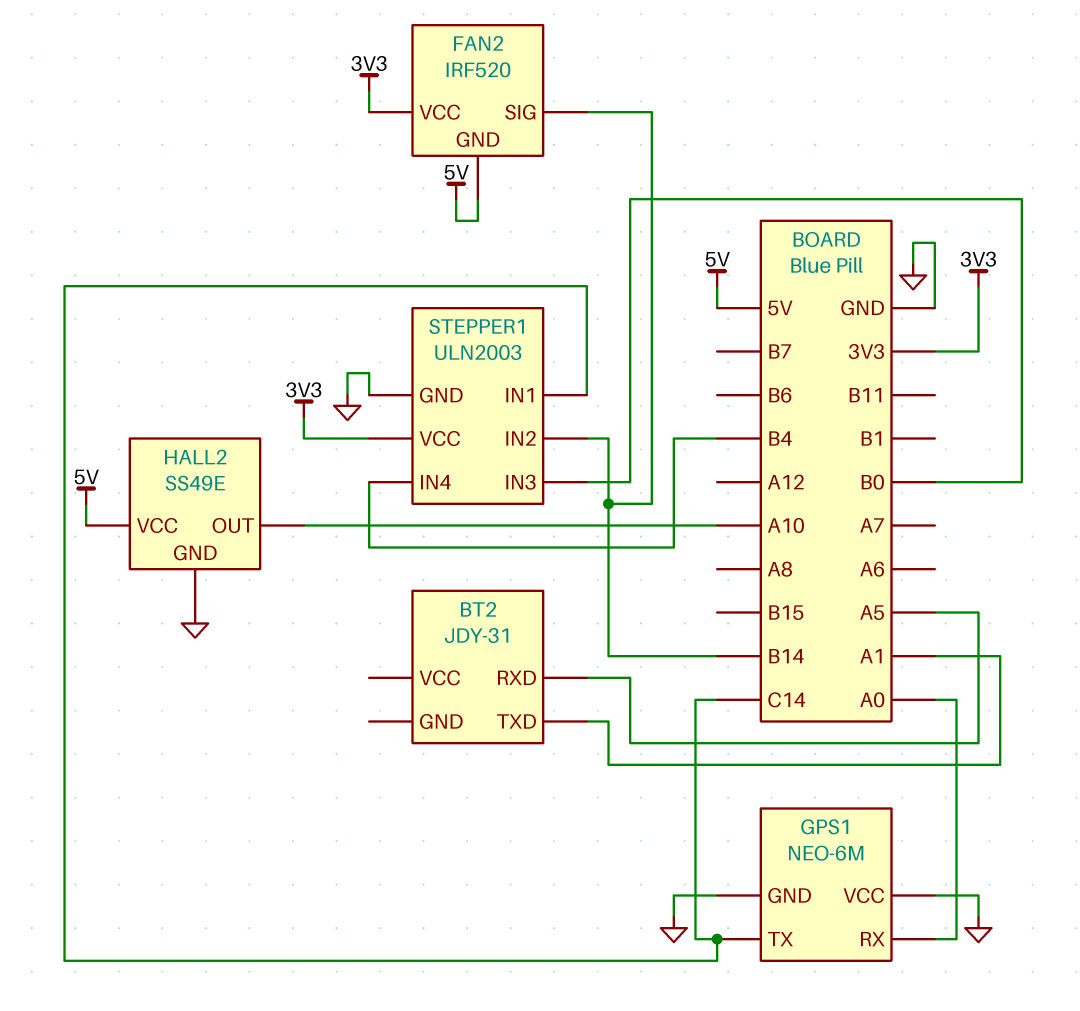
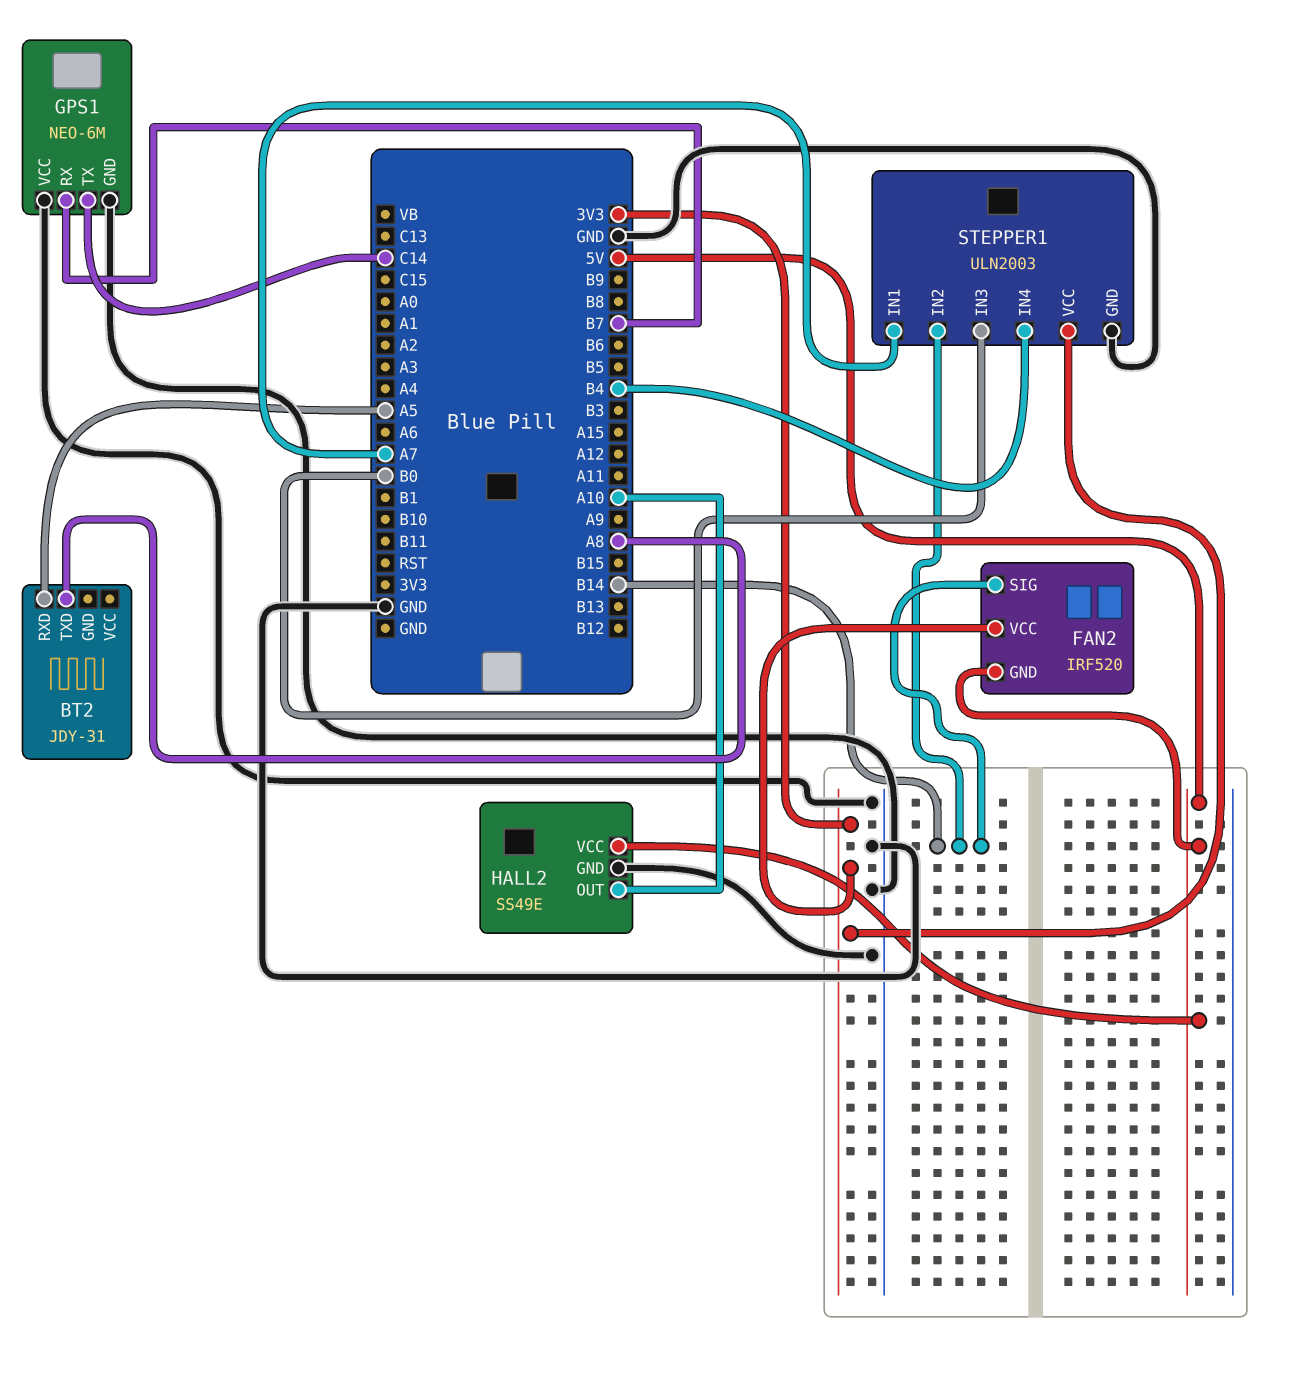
BT2 pin TXD: A1 -> A8
GPS1 pin RX: A0 -> B7
STEPPER1 pin IN1: C14 -> A7

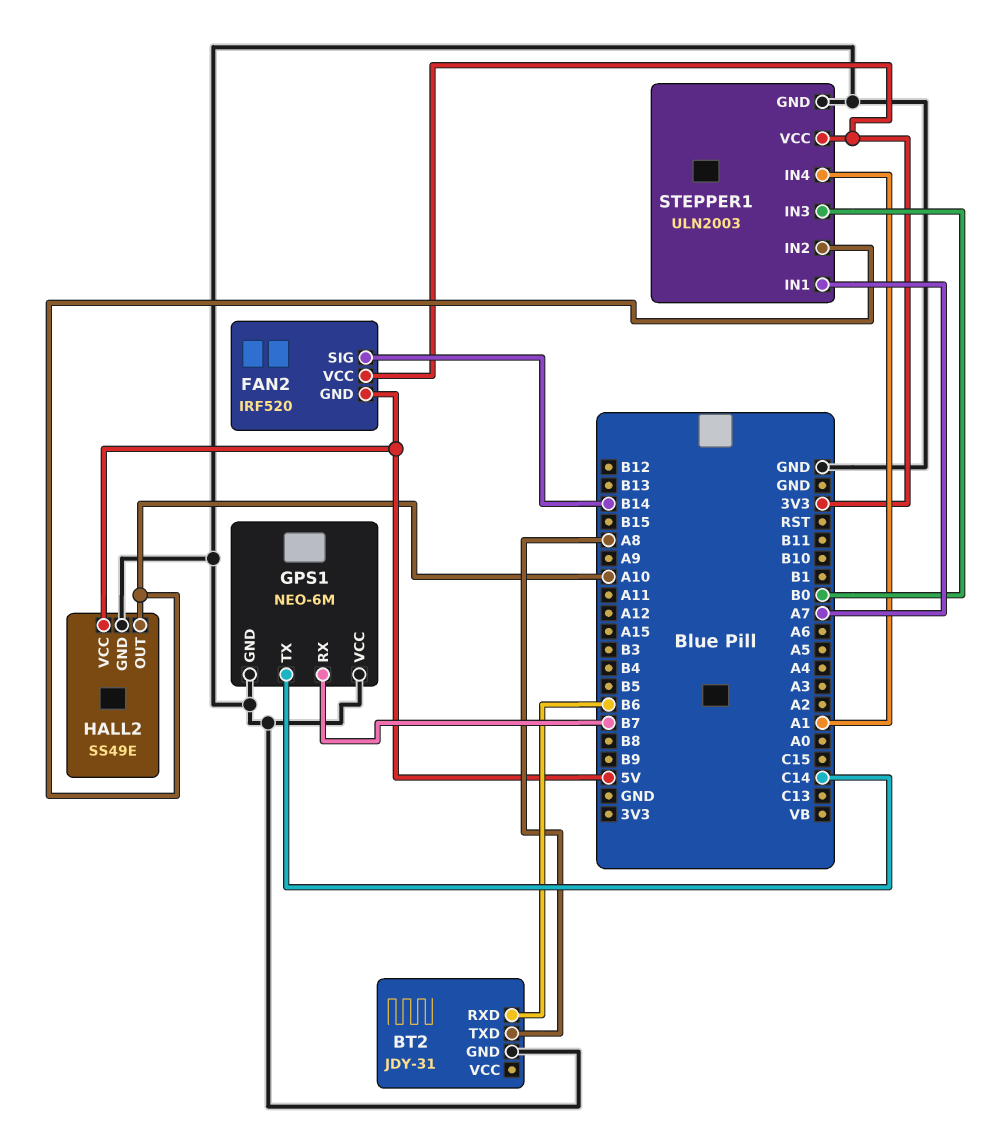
BT2 pin GND: none -> GND
BT2 pin RXD: A5 -> B6
STEPPER1 pin IN2: B14 -> A10
STEPPER1 pin IN4: B4 -> A1

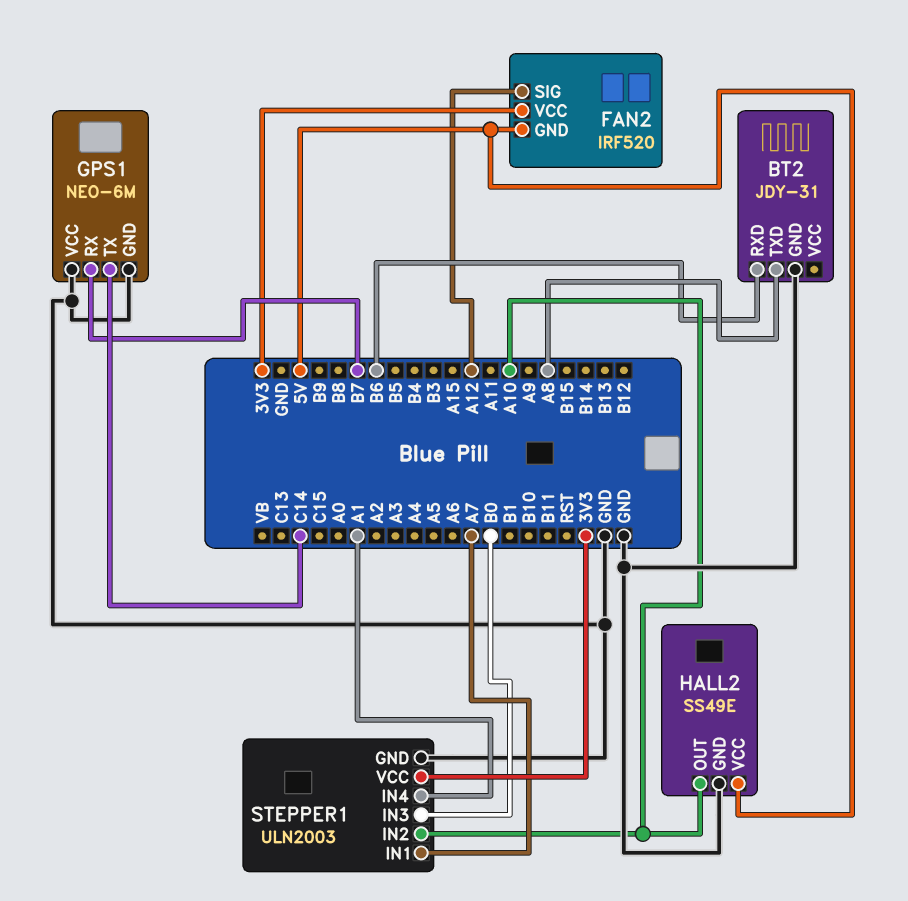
FAN2 pin SIG: B14 -> A12

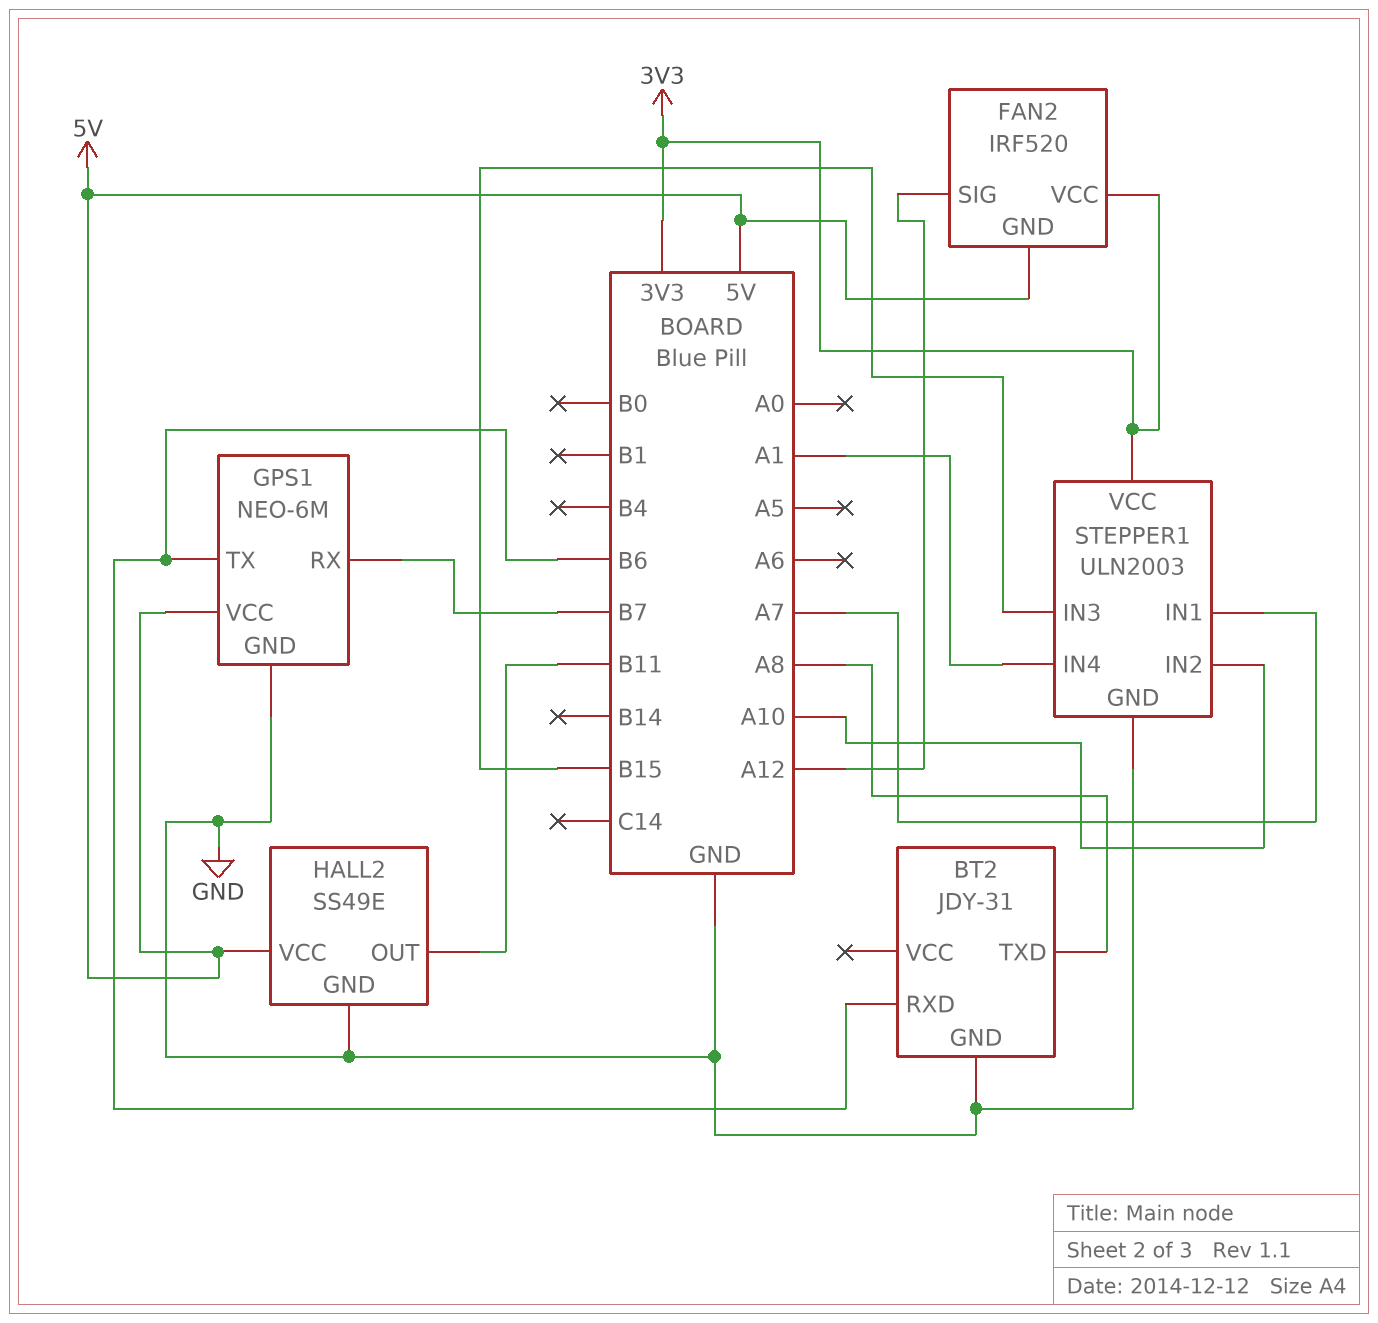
GPS1 pin TX: C14 -> B6
GPS1 pin VCC: GND -> 5V
HALL2 pin OUT: A10 -> B11
STEPPER1 pin IN3: B0 -> B15

